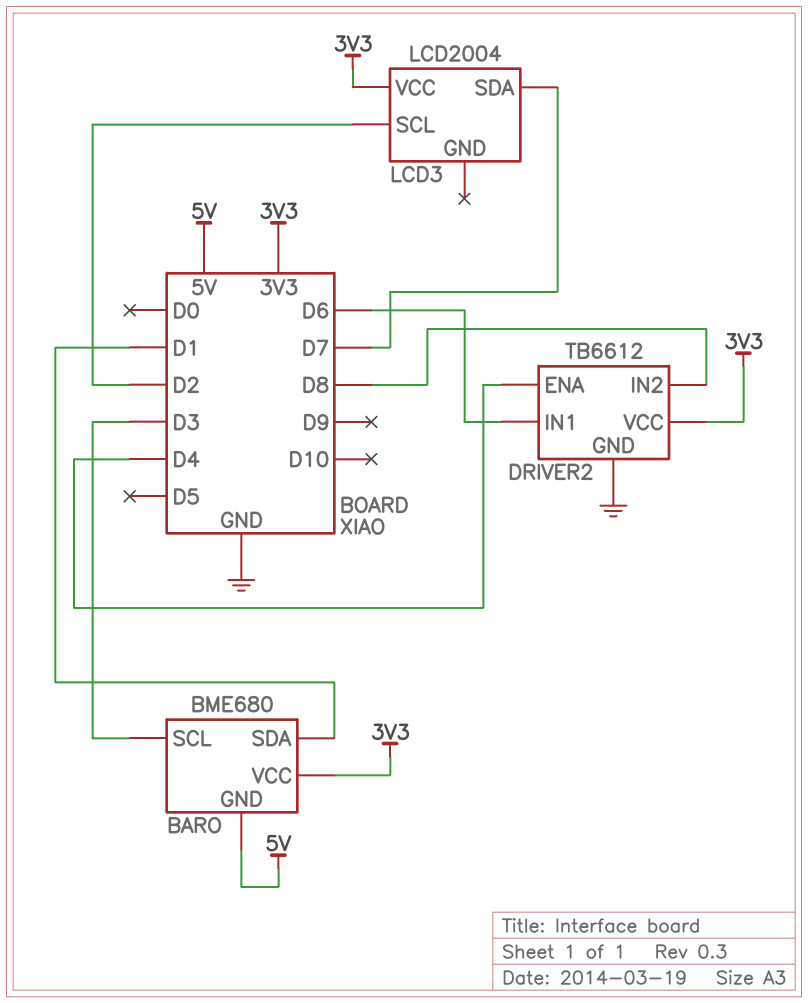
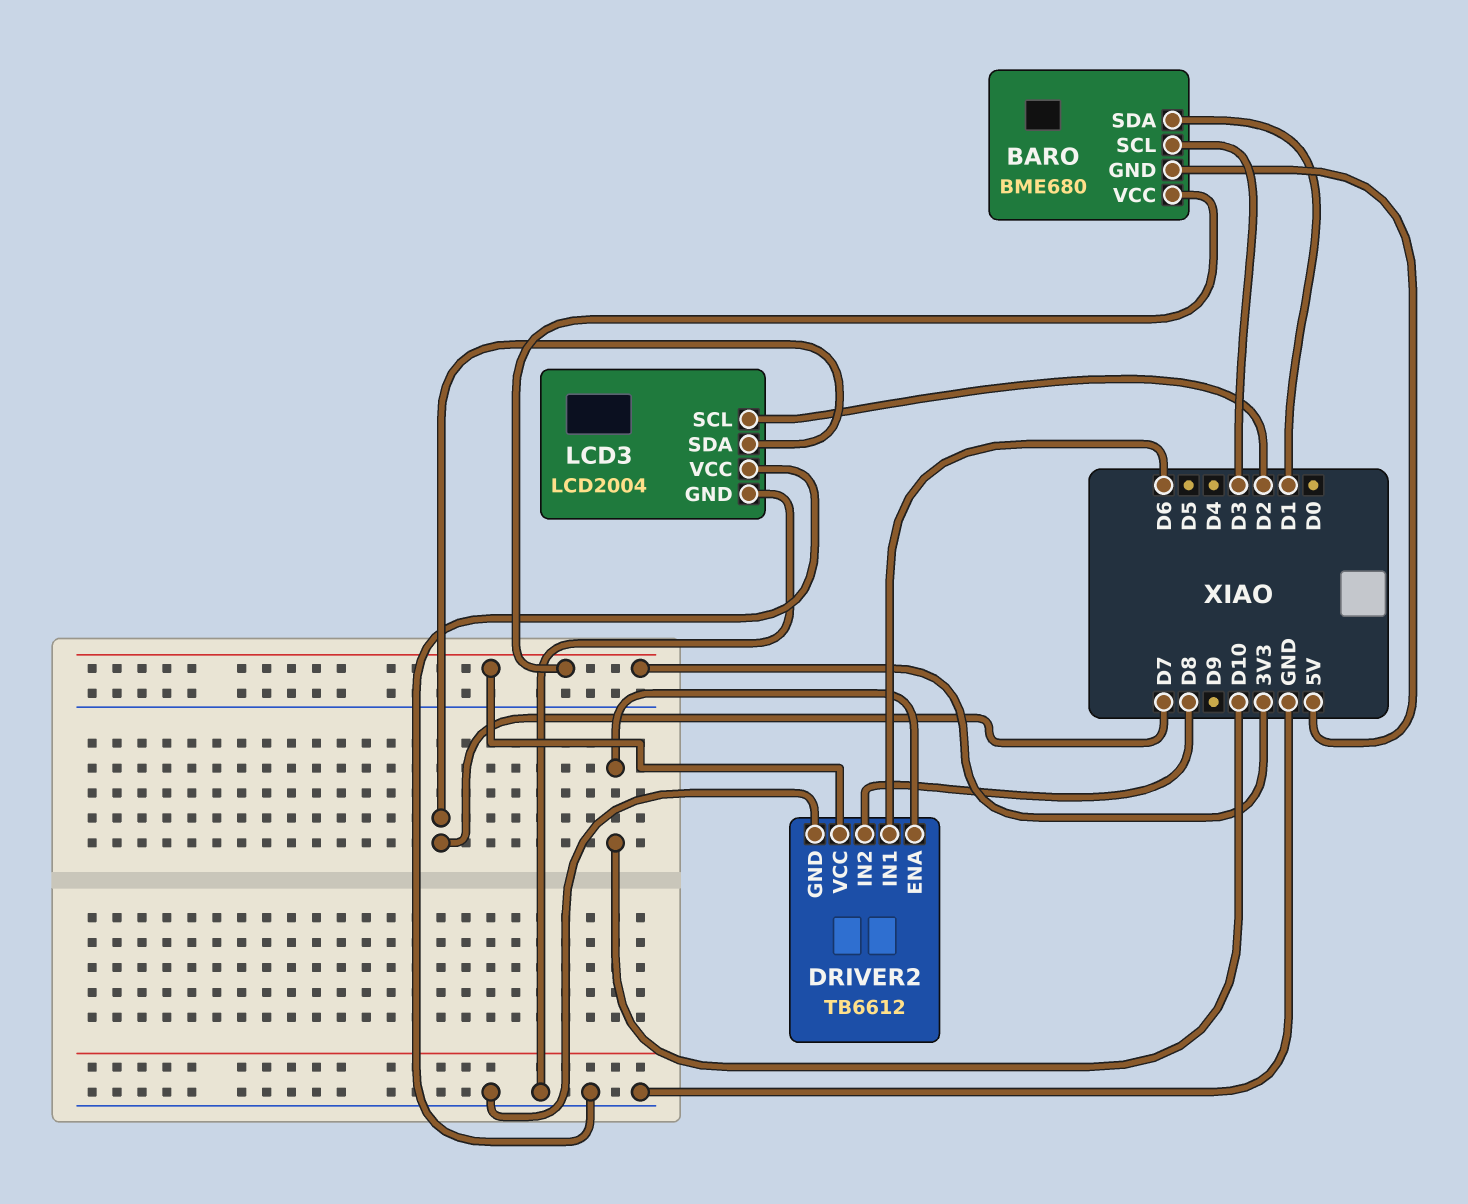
DRIVER2 pin ENA: D4 -> D10
LCD3 pin GND: none -> GND
LCD3 pin VCC: 3V3 -> GND

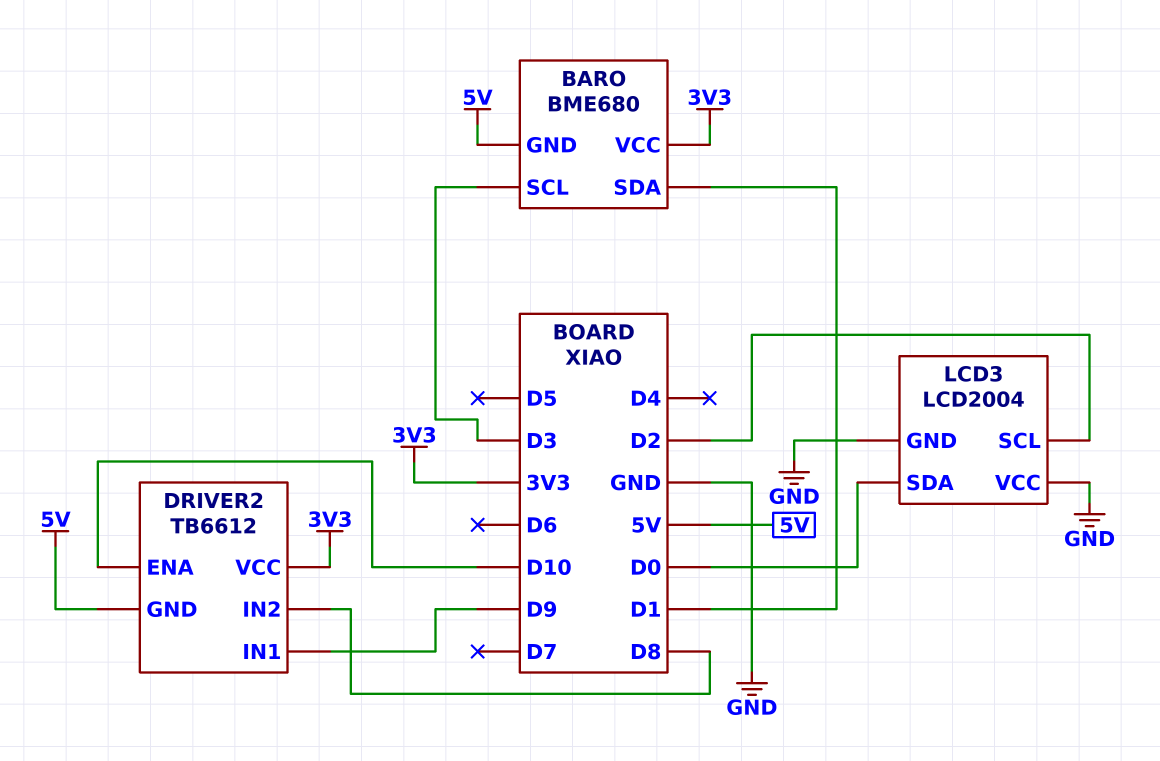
DRIVER2 pin GND: GND -> 5V
DRIVER2 pin IN1: D6 -> D9
LCD3 pin SDA: D7 -> D0

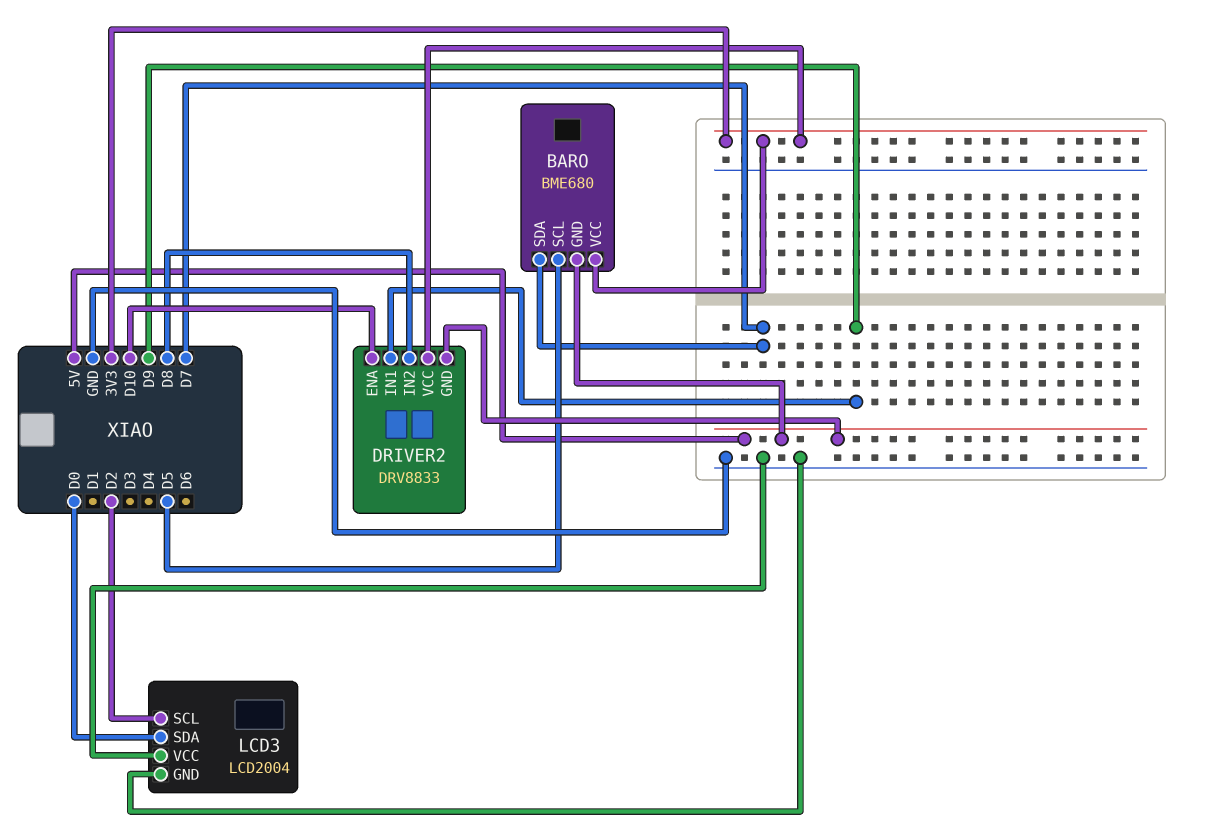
BARO pin SCL: D3 -> D5
BARO pin SDA: D1 -> D7
DRIVER2: TB6612 -> DRV8833

